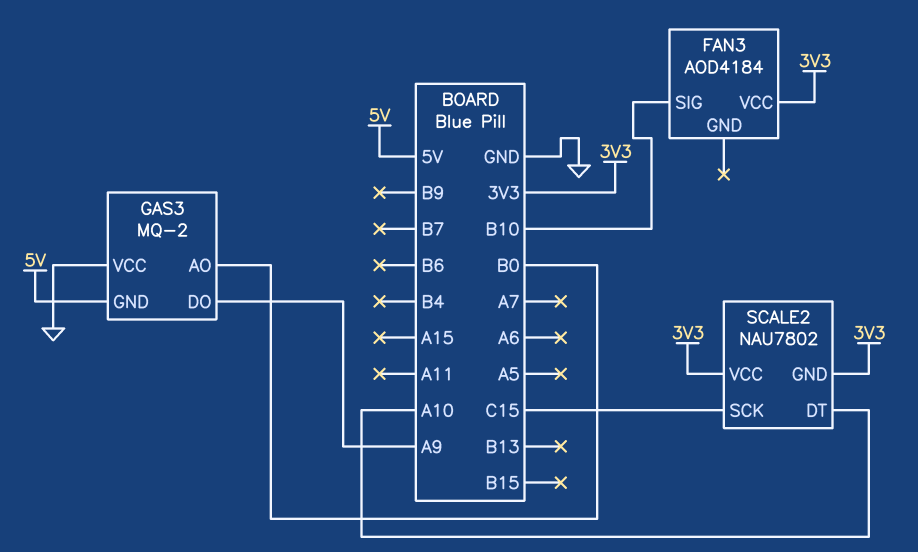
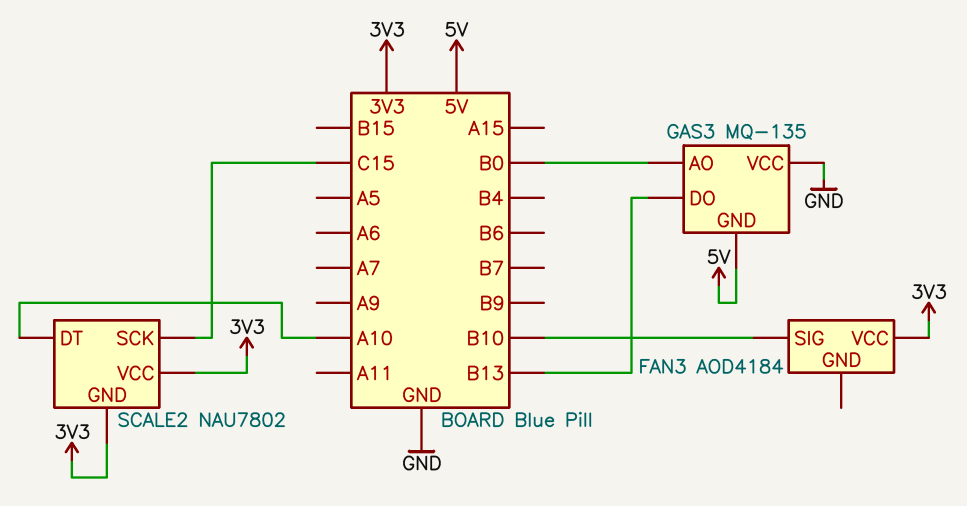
GAS3: MQ-2 -> MQ-135
GAS3 pin DO: A9 -> B13

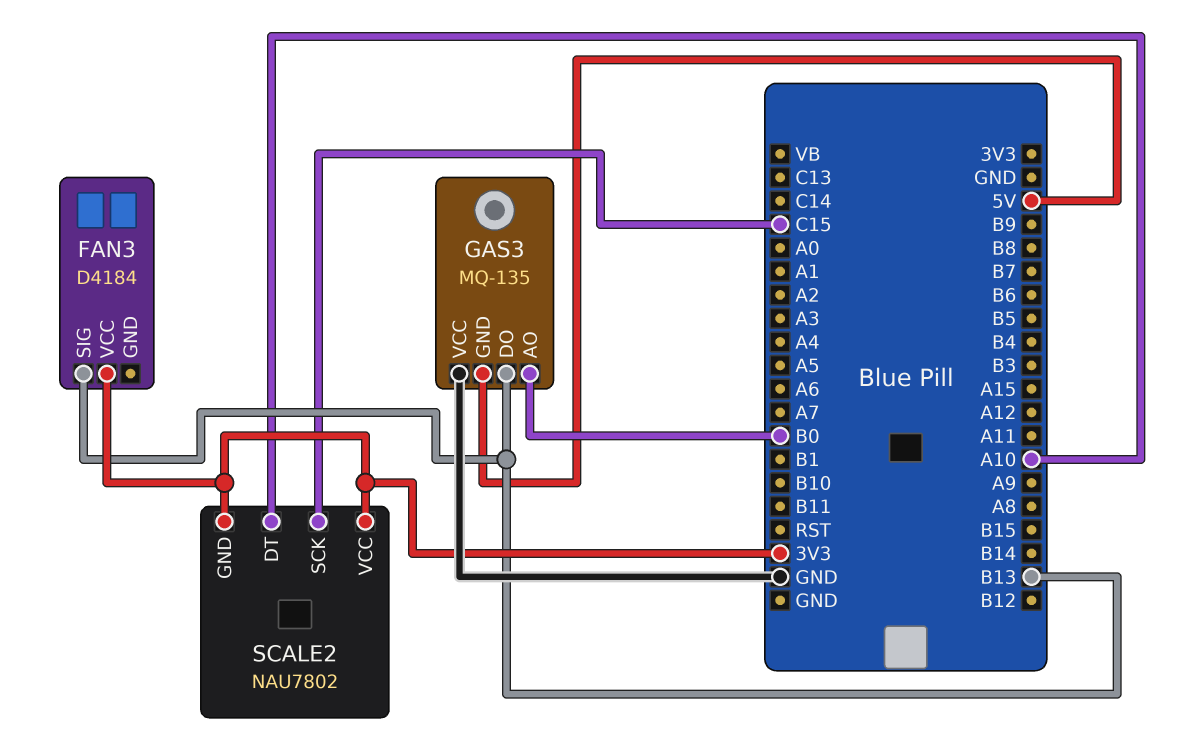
FAN3: AOD4184 -> D4184
FAN3 pin SIG: B10 -> B13

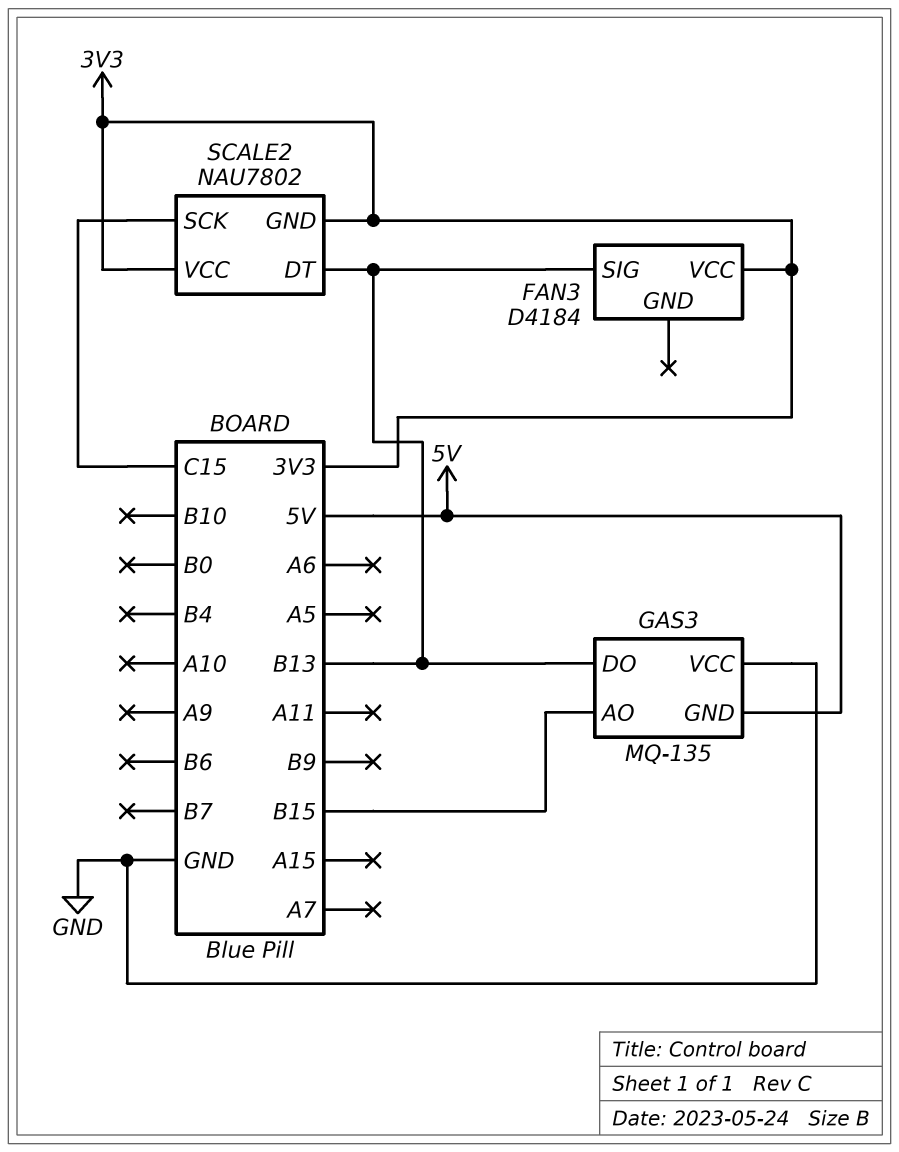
GAS3 pin AO: B0 -> B15
SCALE2 pin DT: A10 -> B13

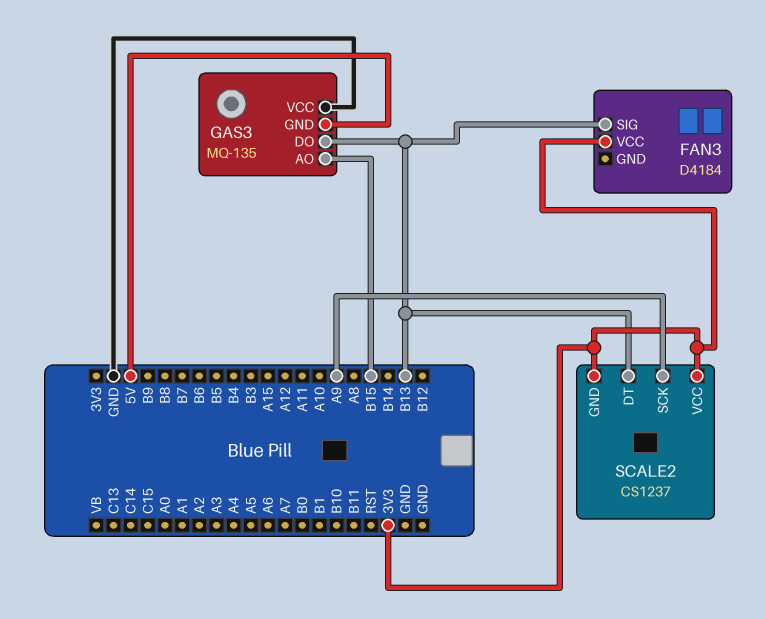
SCALE2: NAU7802 -> CS1237
SCALE2 pin SCK: C15 -> A9

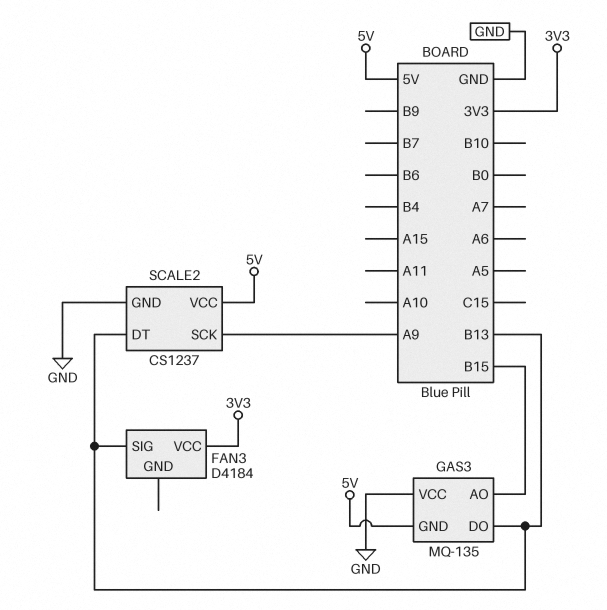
SCALE2 pin GND: 3V3 -> GND
SCALE2 pin VCC: 3V3 -> 5V

